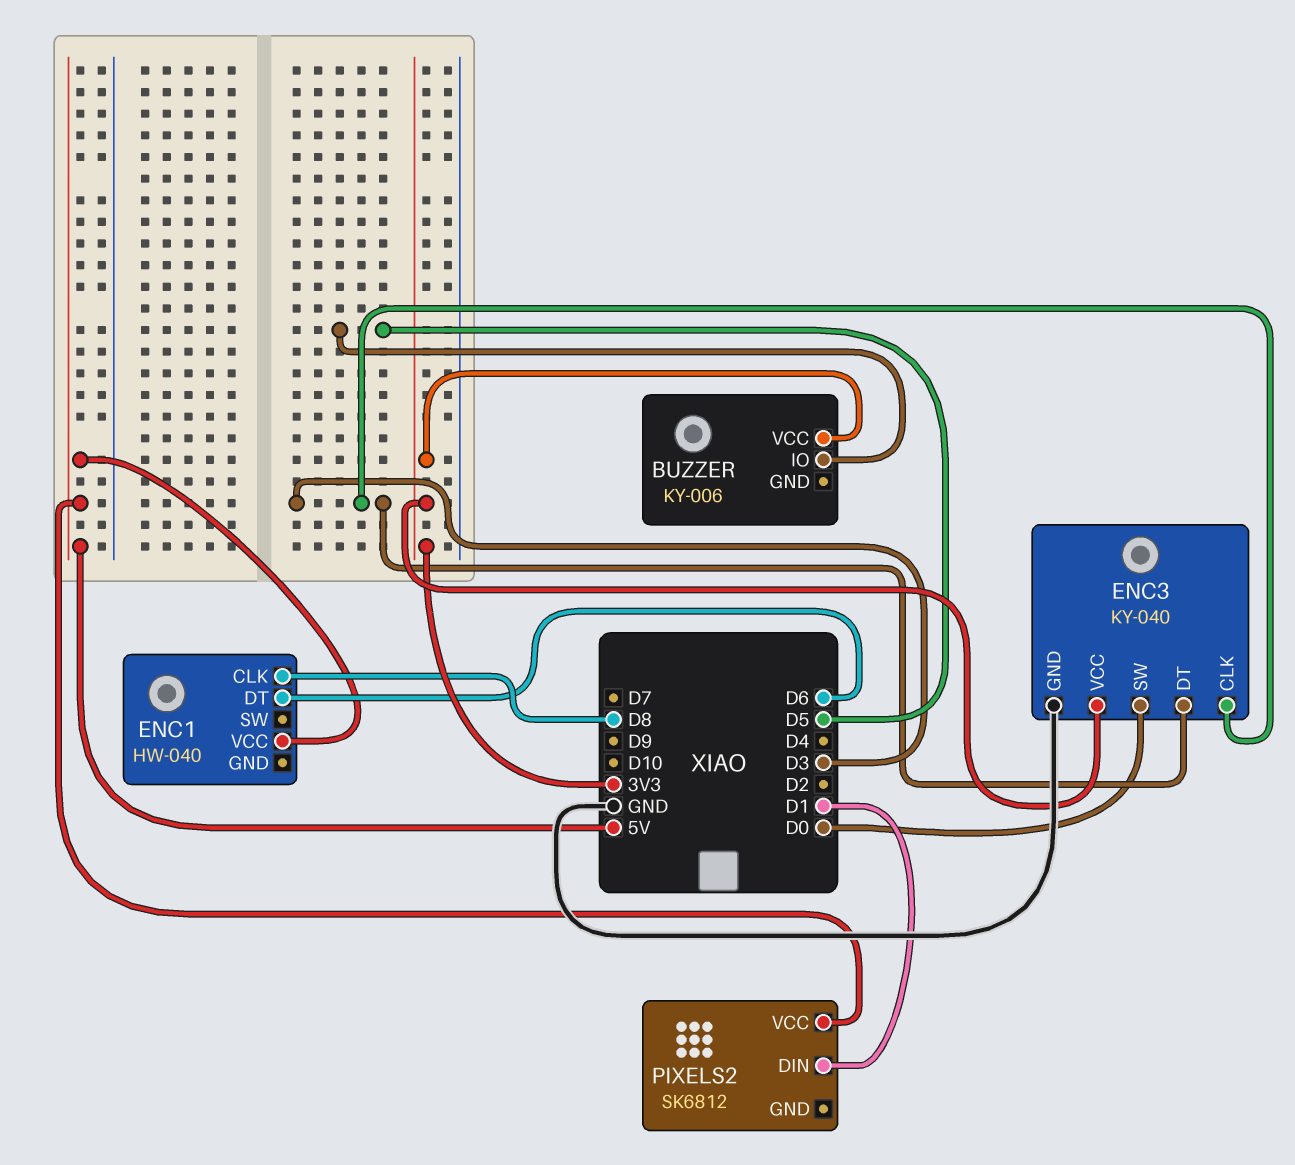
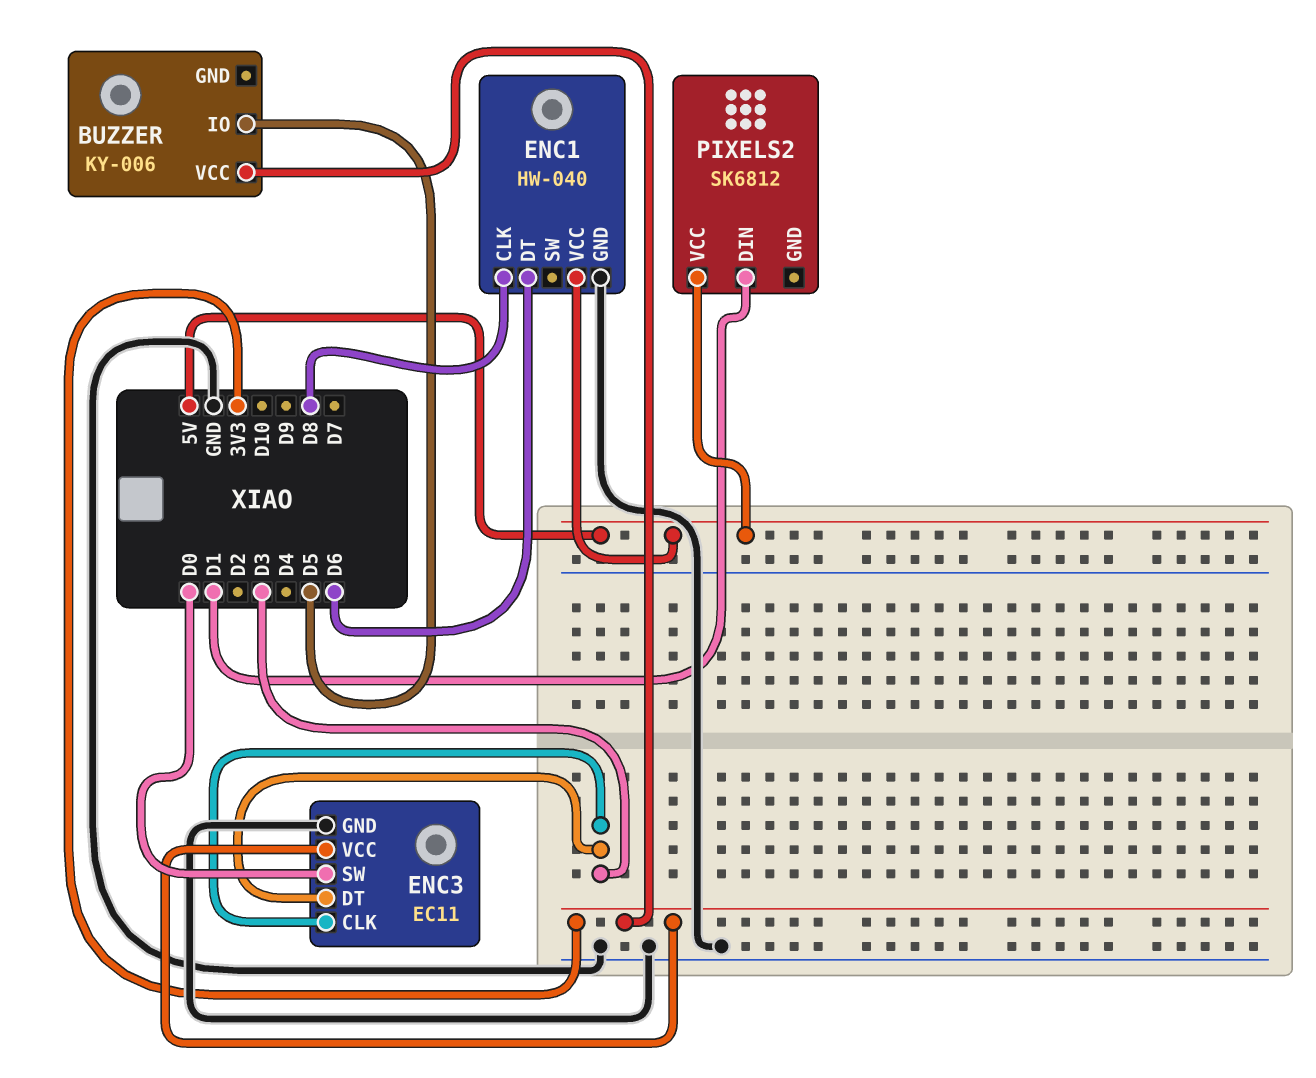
ENC1 pin GND: none -> GND
ENC3: KY-040 -> EC11

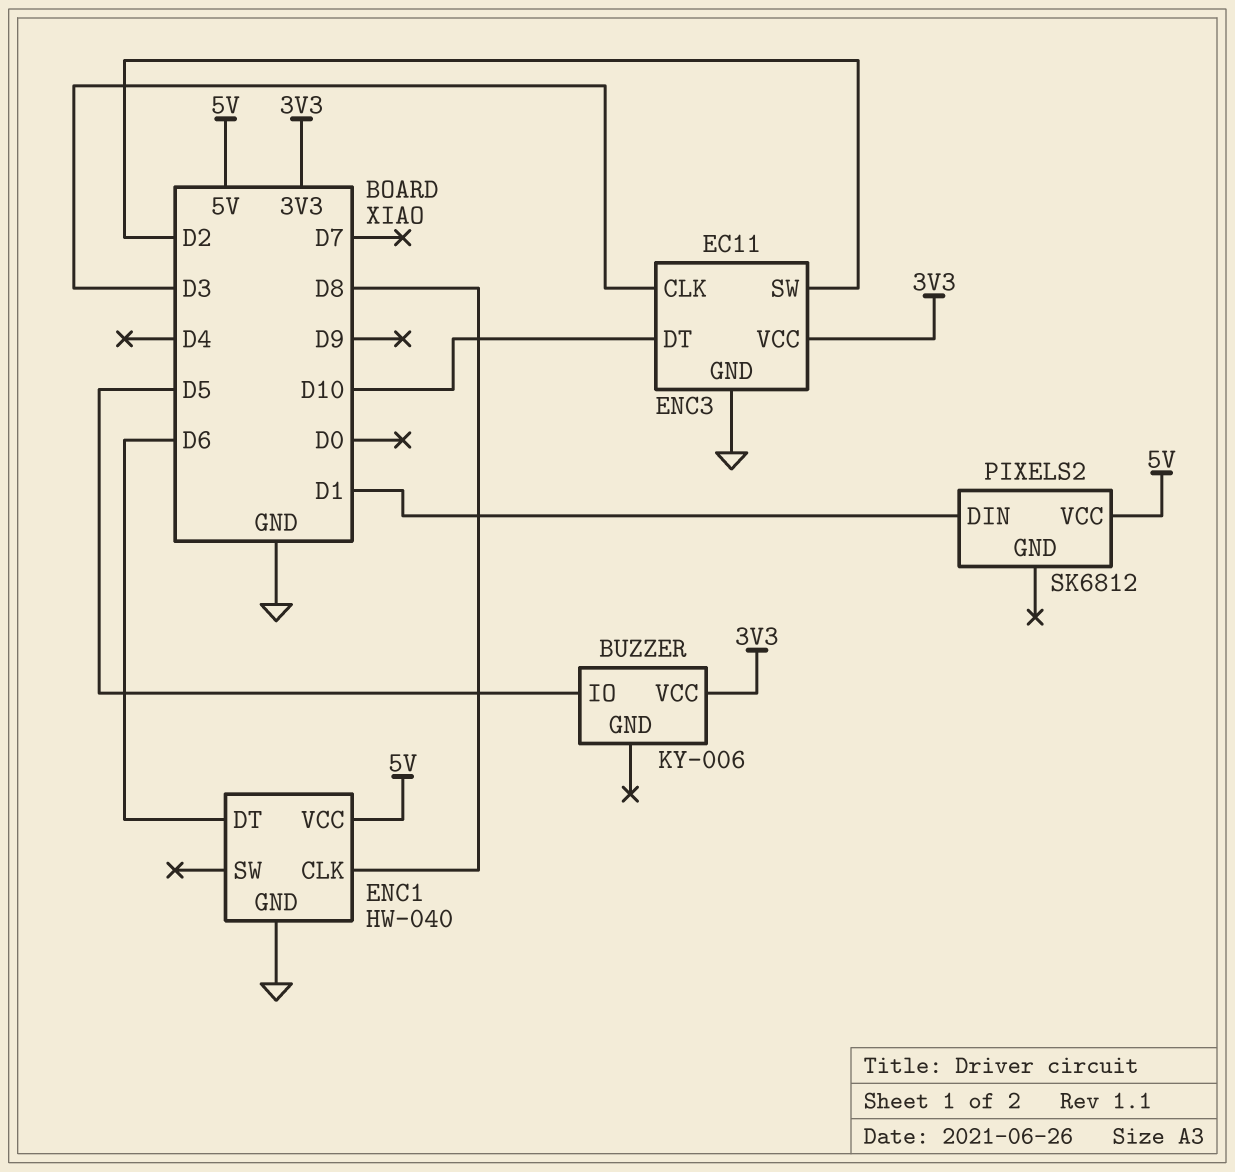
ENC3 pin DT: D3 -> D10
ENC3 pin SW: D0 -> D2

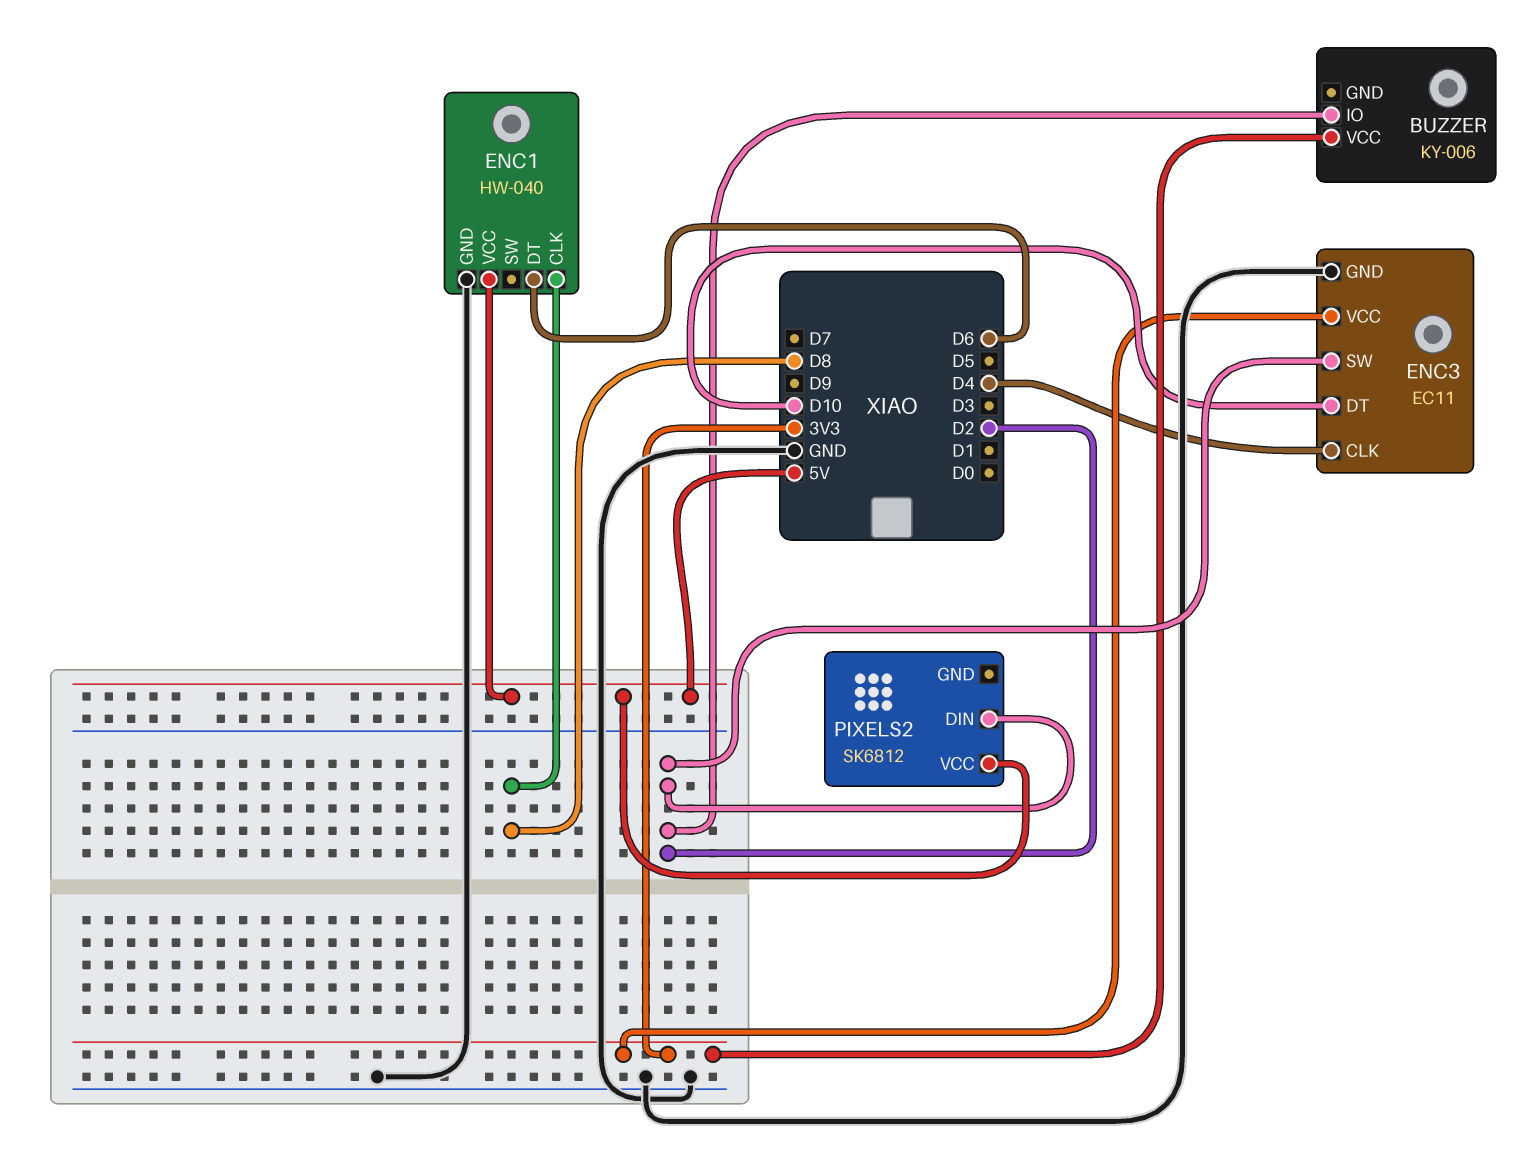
BUZZER pin IO: D5 -> D2
ENC3 pin CLK: D3 -> D4
PIXELS2 pin DIN: D1 -> D2

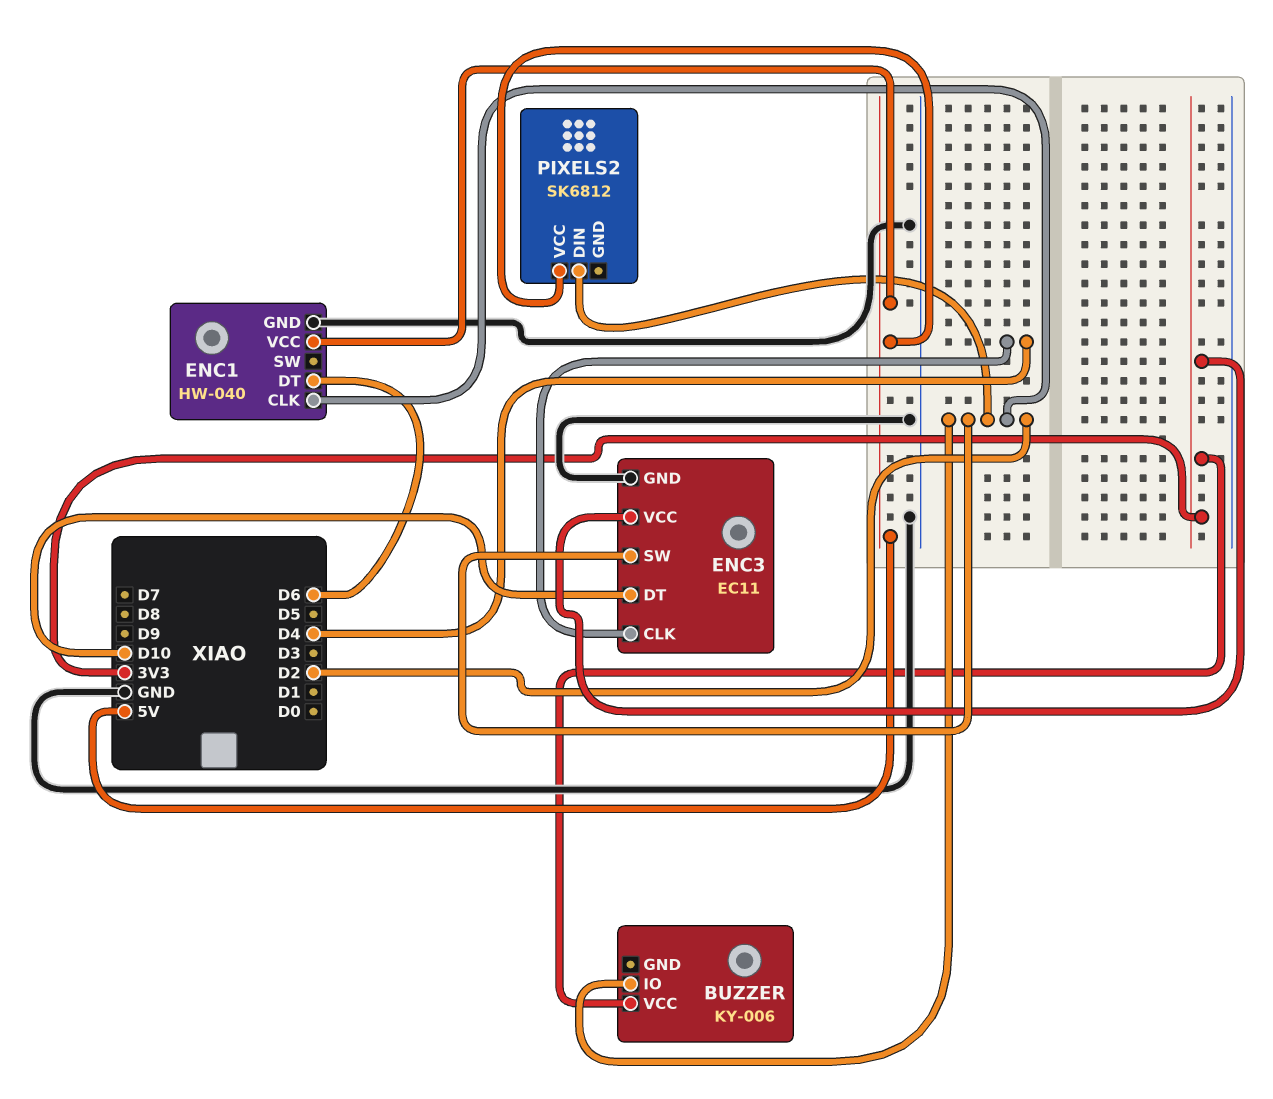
ENC1 pin CLK: D8 -> D2

